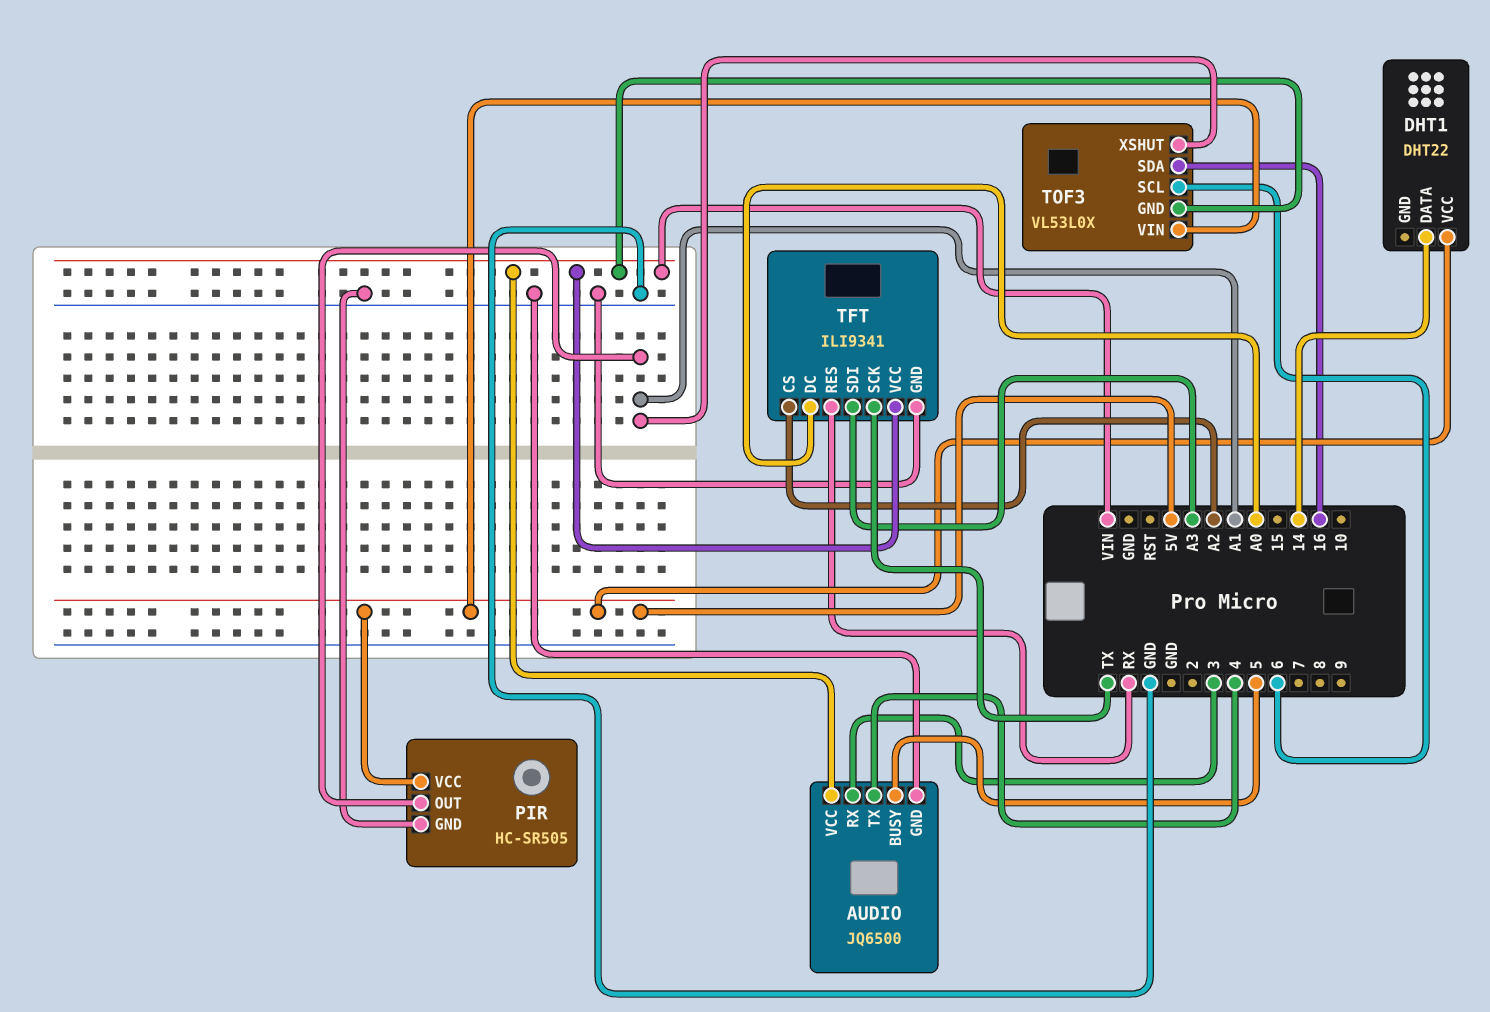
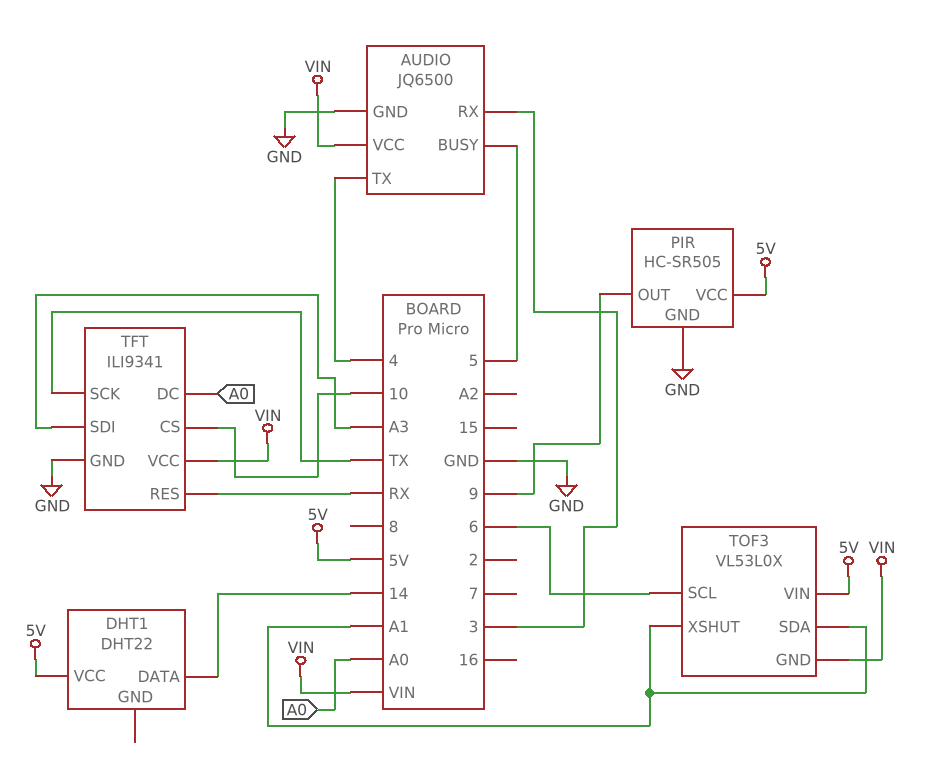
PIR pin OUT: A1 -> 9
TFT pin CS: A2 -> 10
TOF3 pin SDA: 16 -> A1

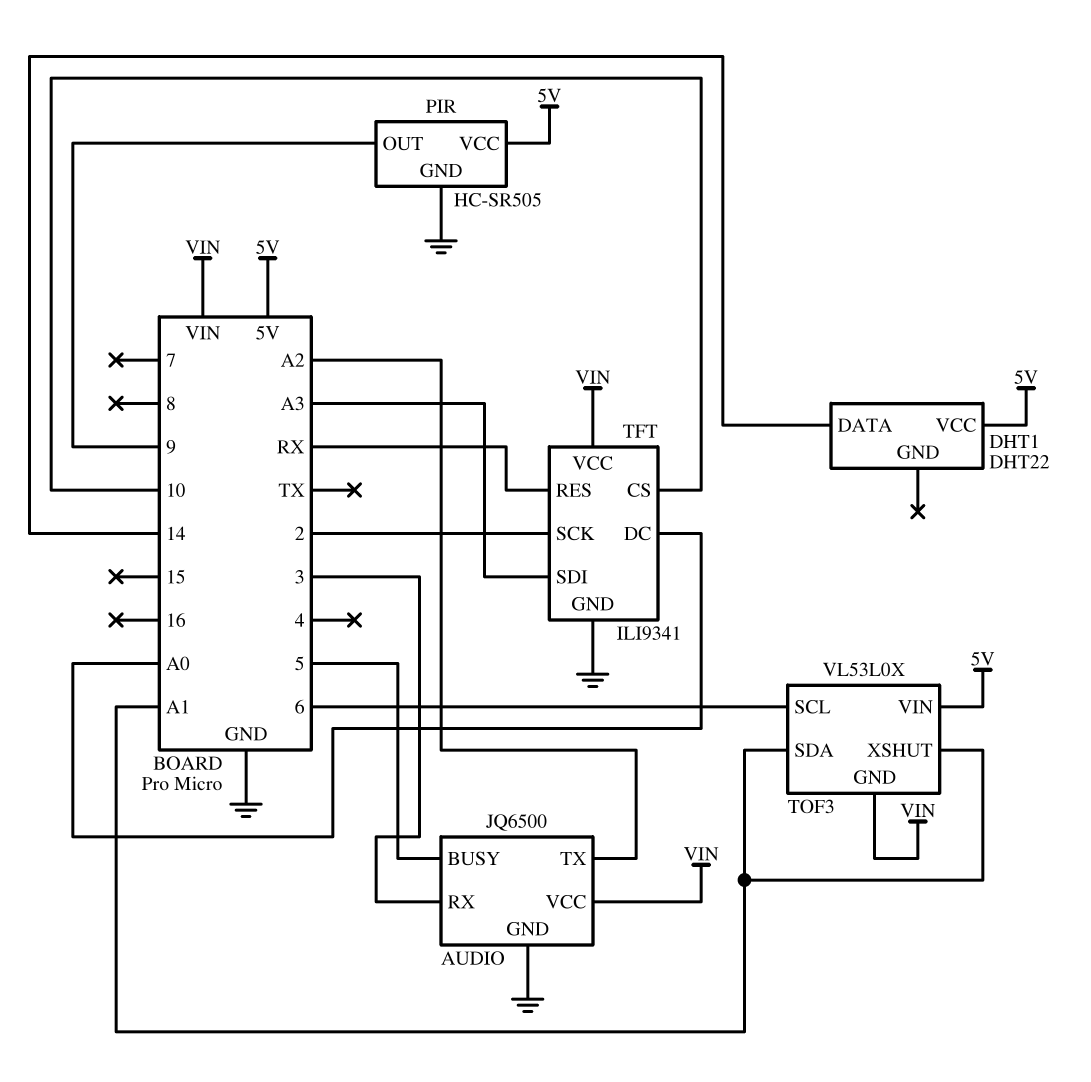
AUDIO pin TX: 4 -> A2
TFT pin SCK: TX -> 2

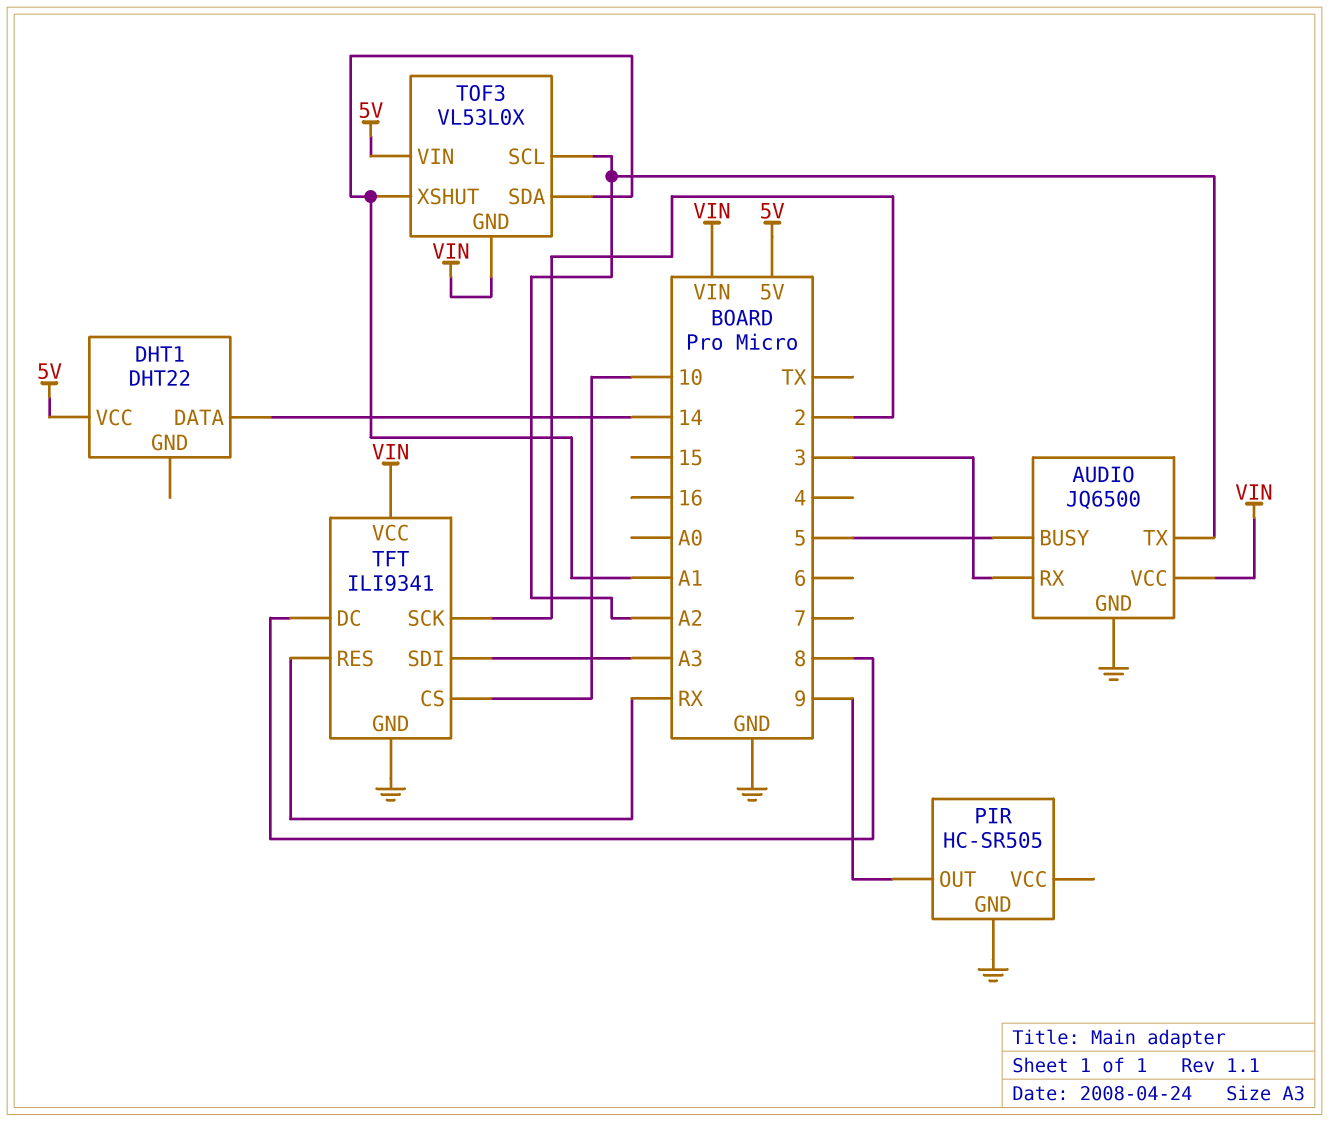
PIR pin VCC: 5V -> none
TFT pin DC: A0 -> 8
TOF3 pin SCL: 6 -> A2

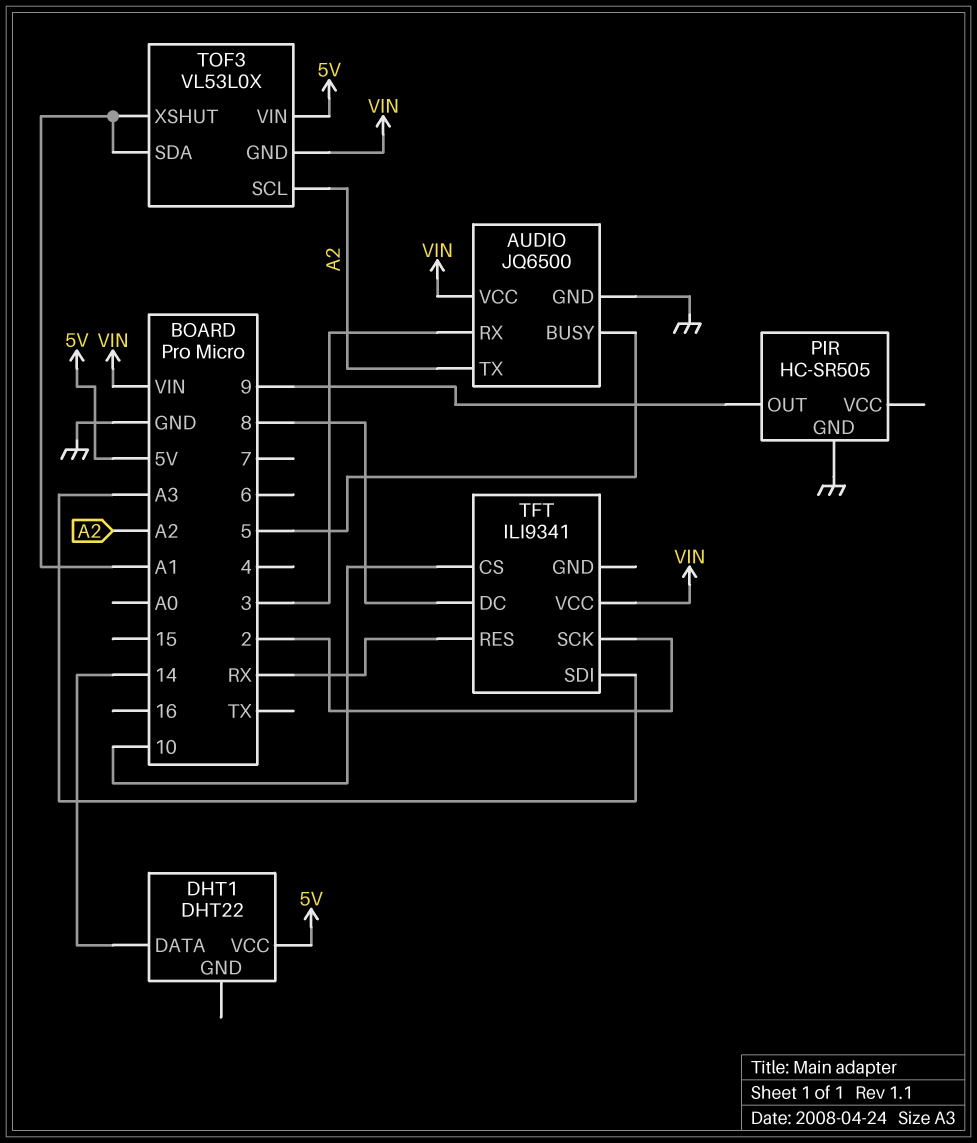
TFT pin GND: GND -> none

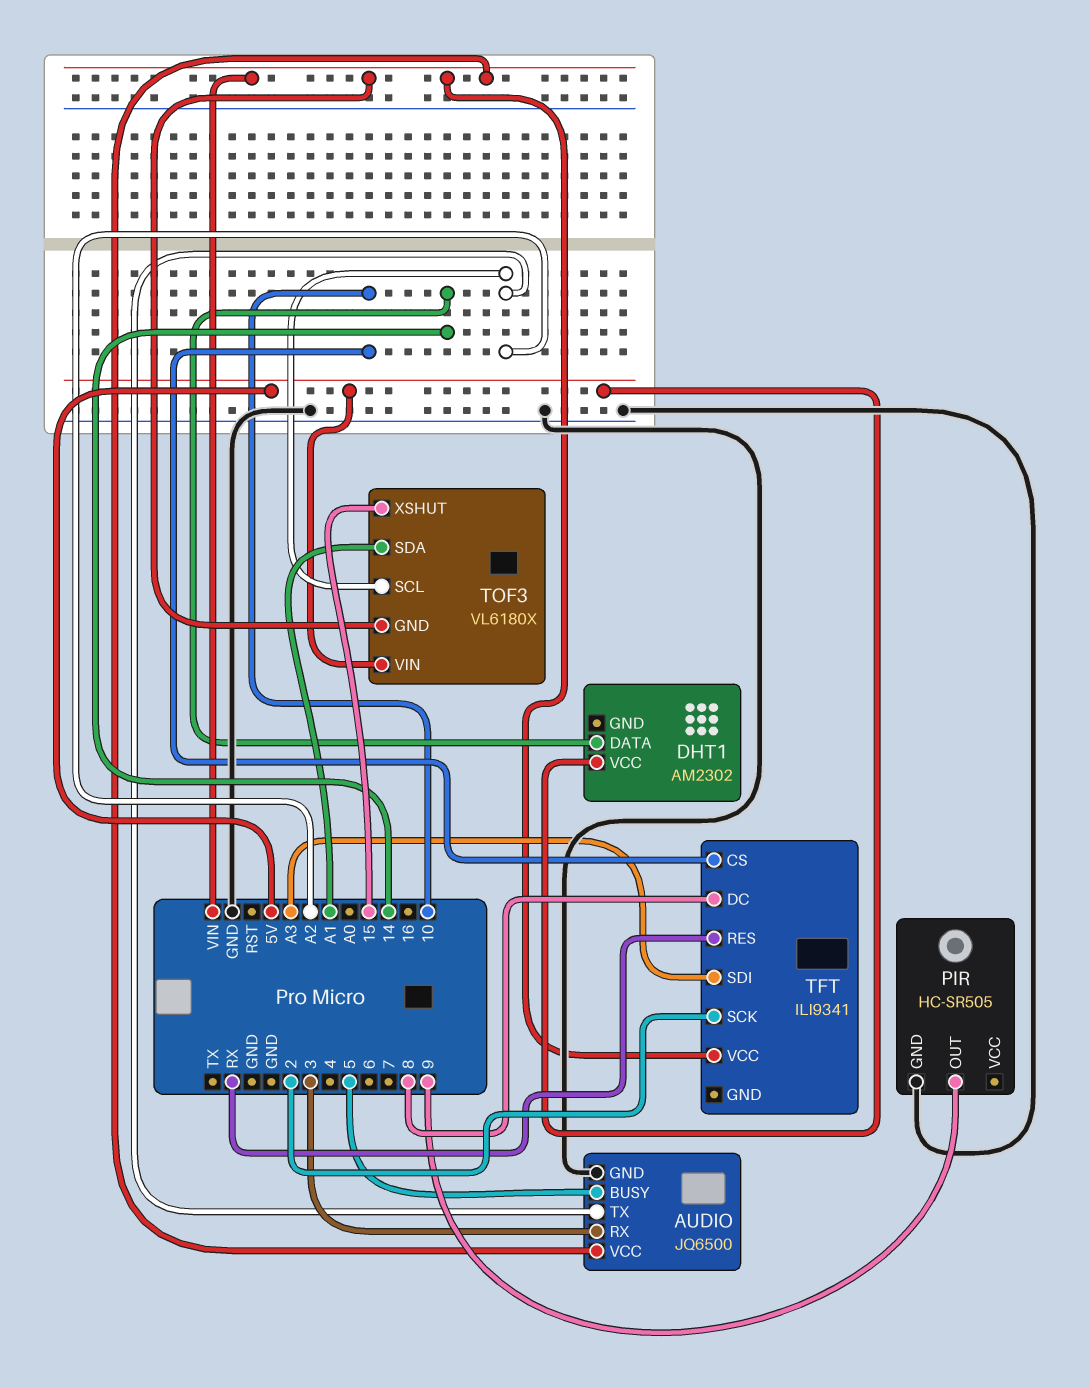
DHT1: DHT22 -> AM2302
TOF3: VL53L0X -> VL6180X
TOF3 pin XSHUT: A1 -> 15

